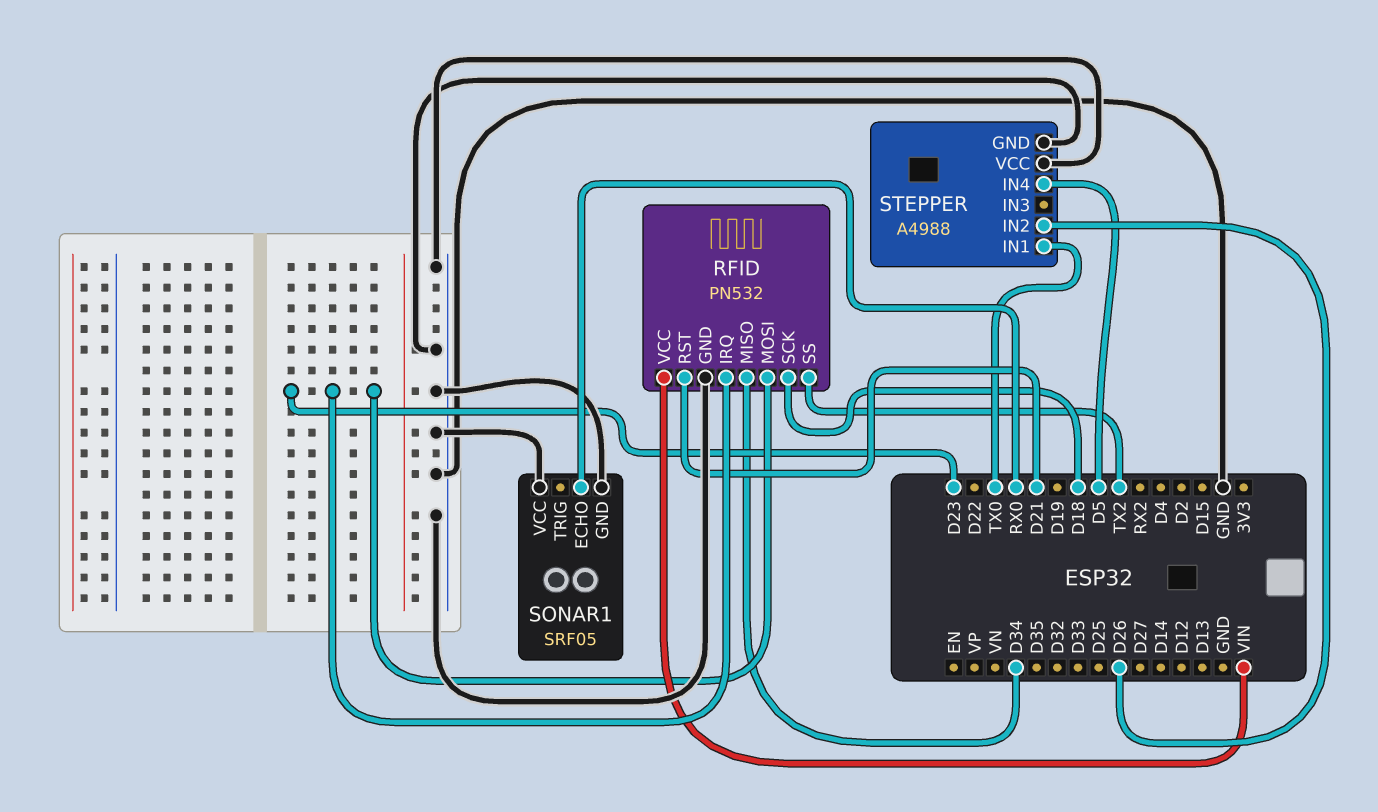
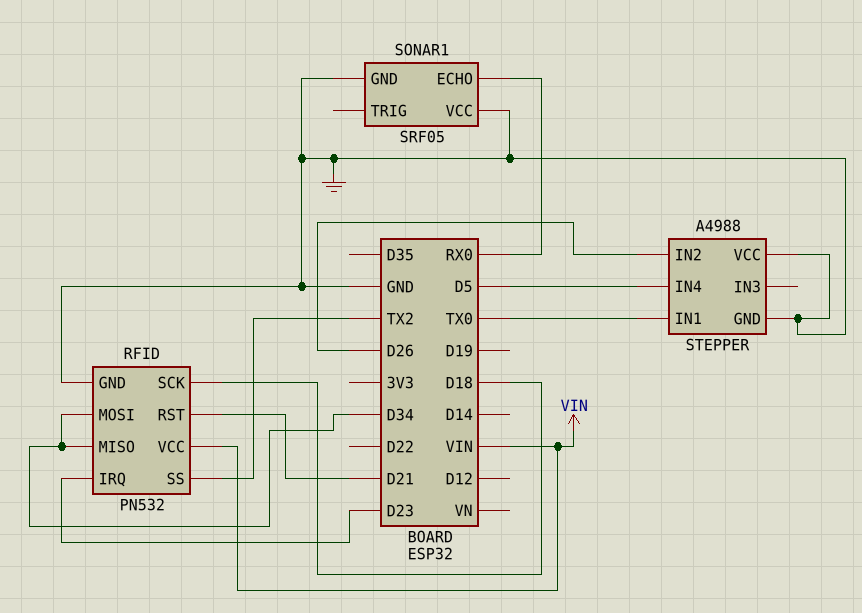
RFID pin MOSI: D23 -> D34

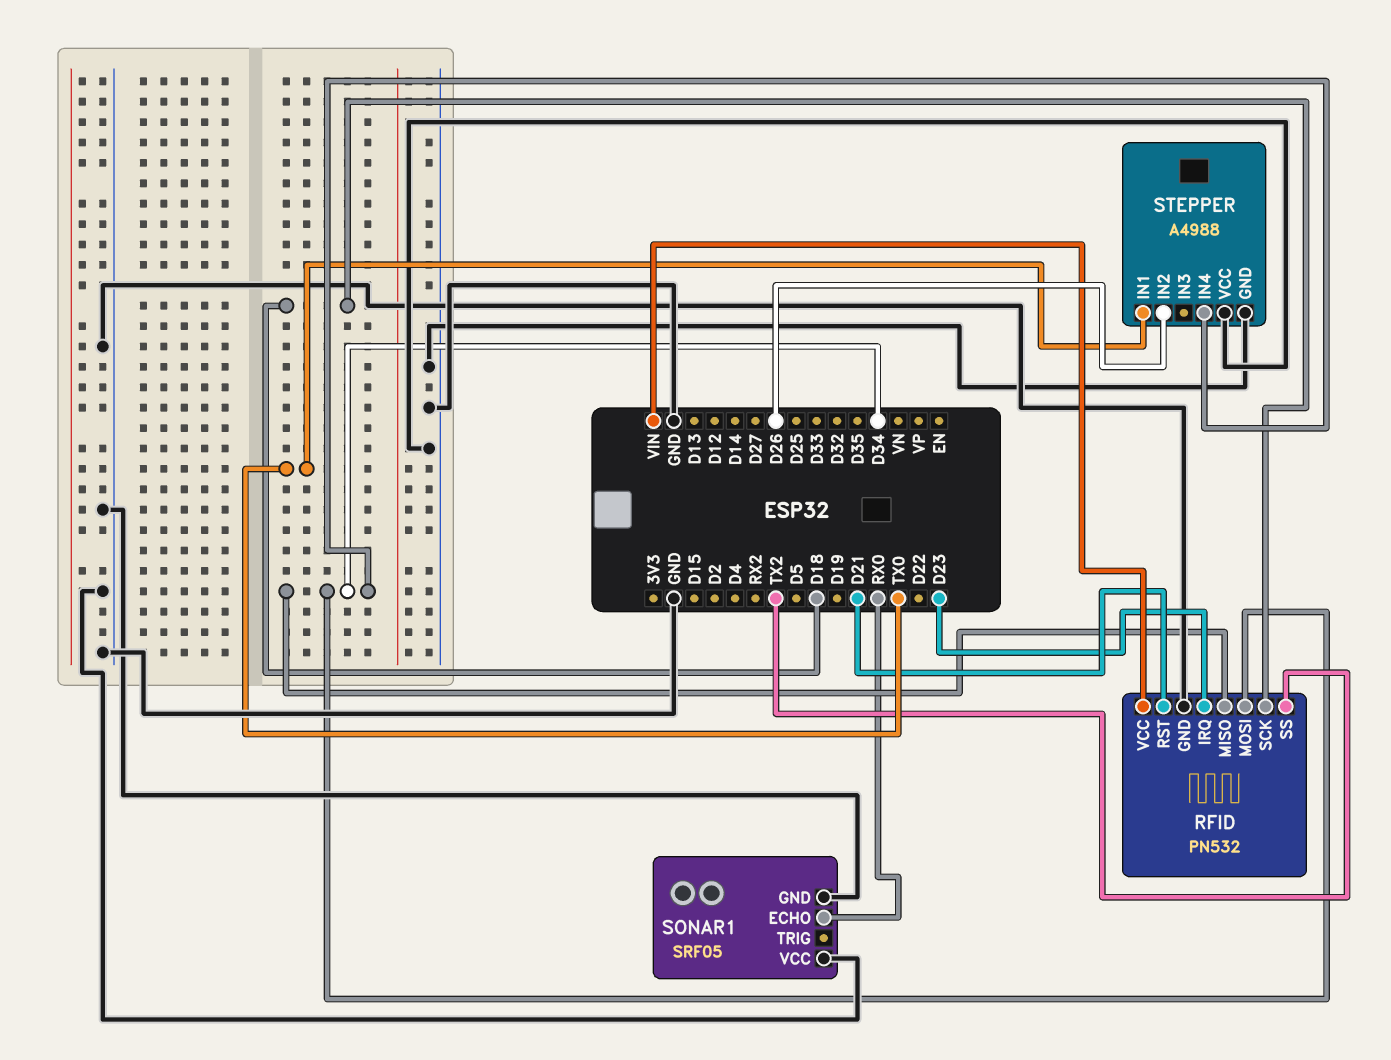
STEPPER pin IN4: D5 -> D34

